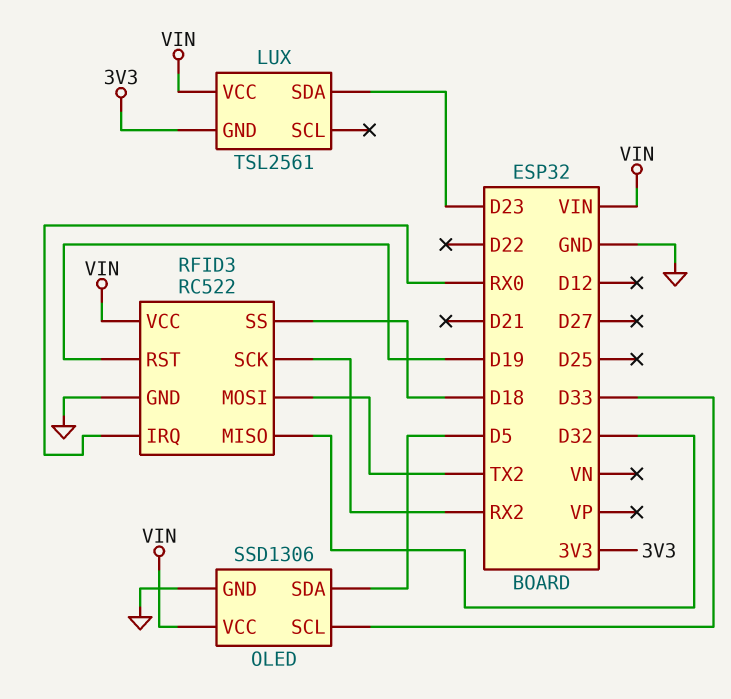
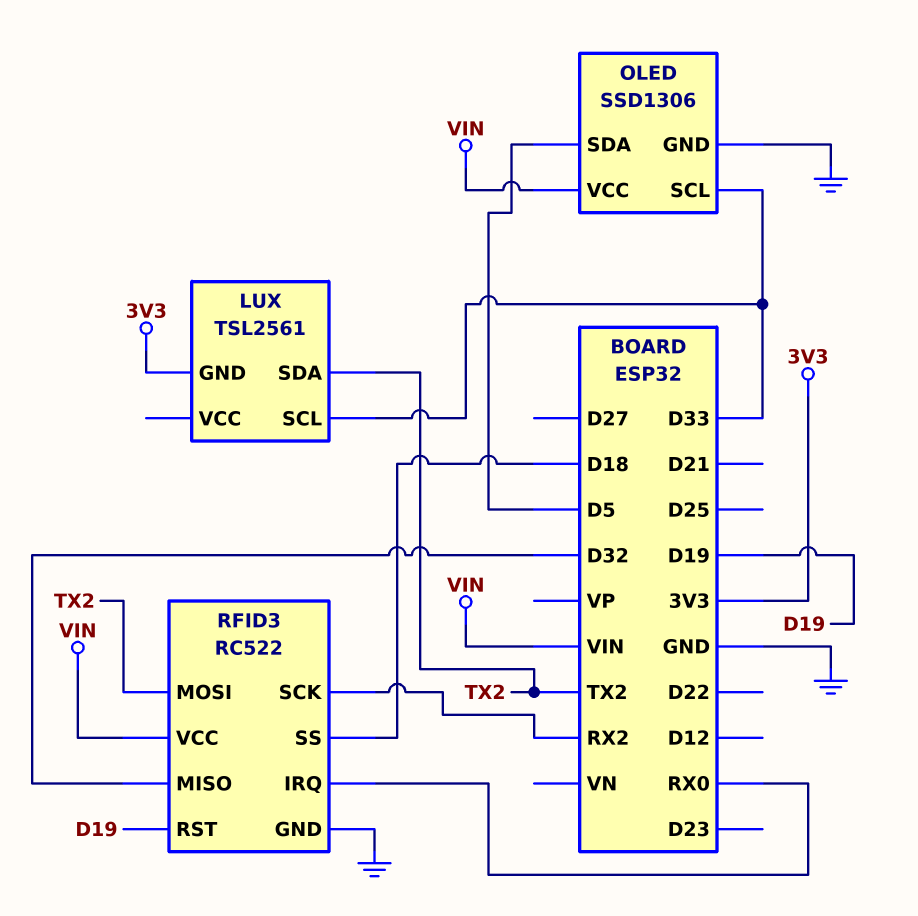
LUX pin SCL: none -> D33
LUX pin SDA: D23 -> TX2
LUX pin VCC: VIN -> none

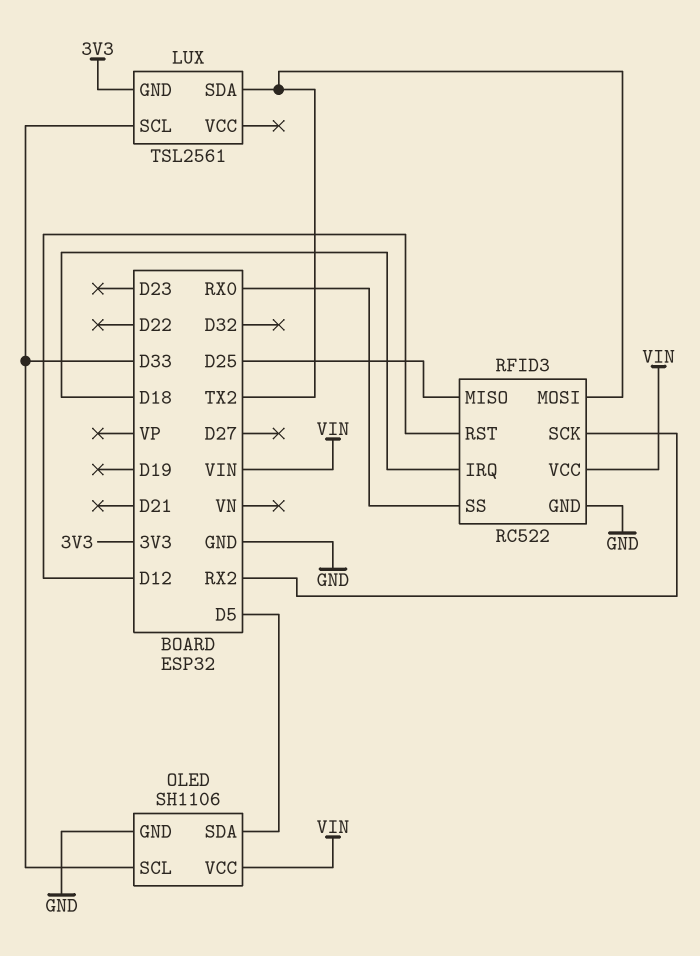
OLED: SSD1306 -> SH1106
RFID3 pin IRQ: RX0 -> D18
RFID3 pin MISO: D32 -> D25
RFID3 pin RST: D19 -> D12
RFID3 pin SS: D18 -> RX0

